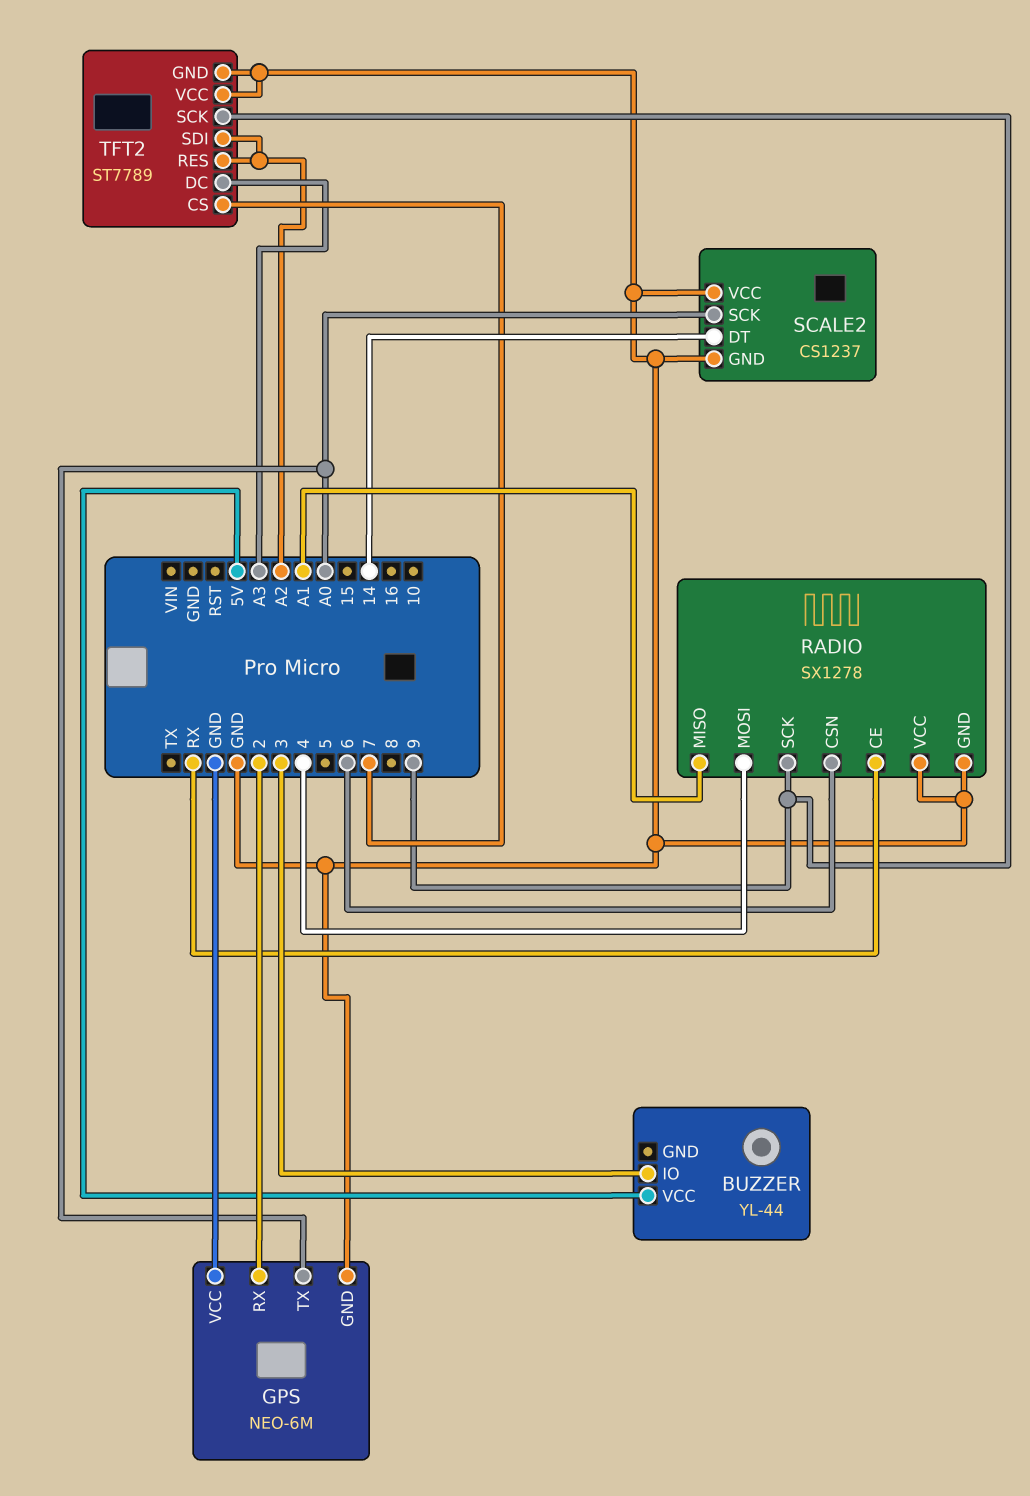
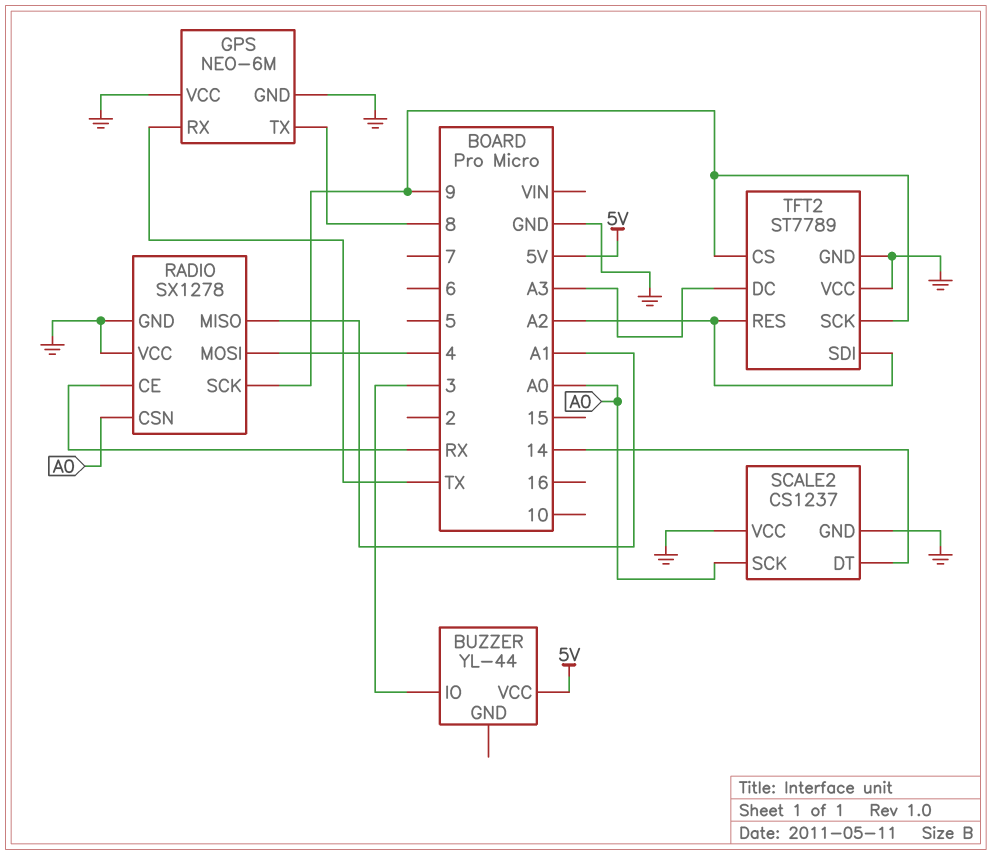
GPS pin RX: 2 -> TX
GPS pin TX: A0 -> 8
RADIO pin CSN: 6 -> A0
TFT2 pin CS: 7 -> 9

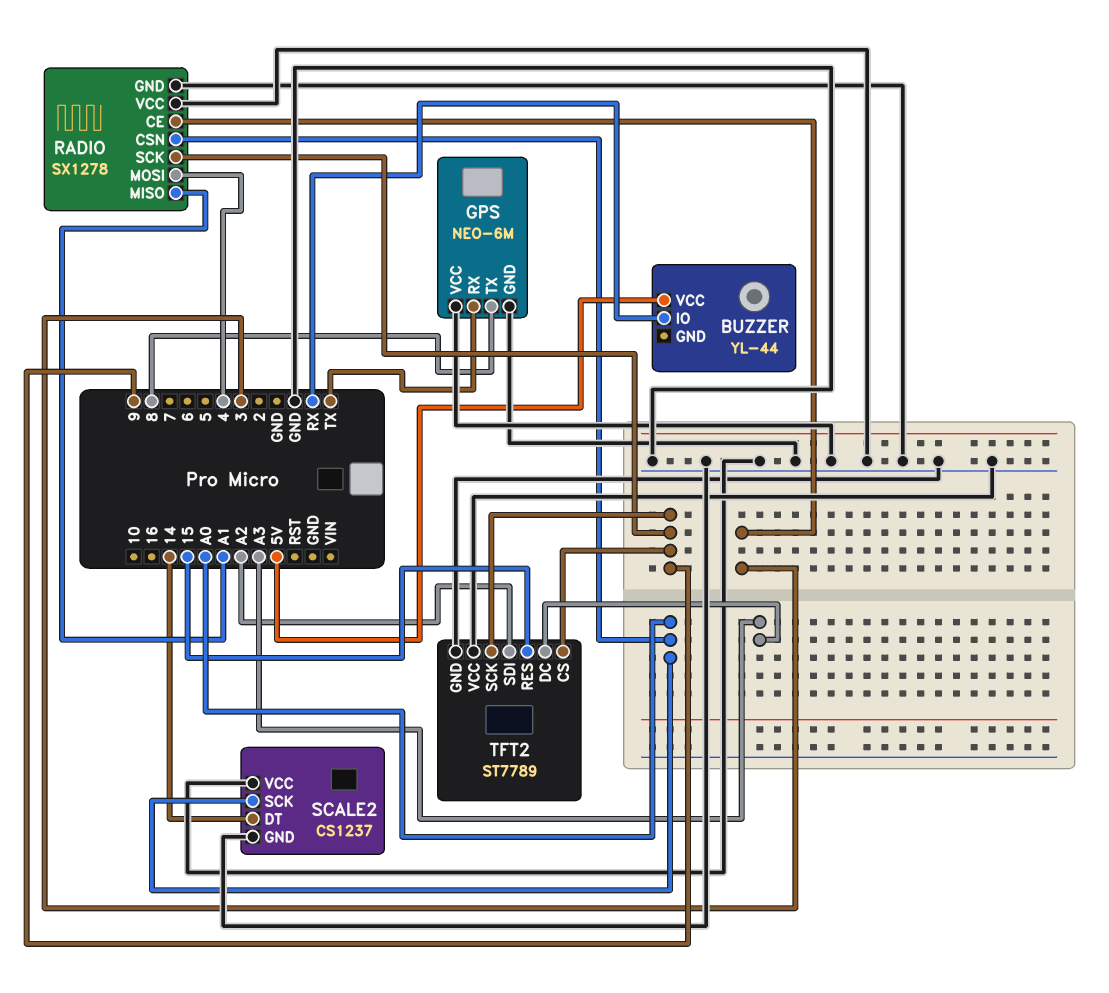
BUZZER pin IO: 3 -> RX
RADIO pin CE: RX -> 3
TFT2 pin RES: A2 -> 15

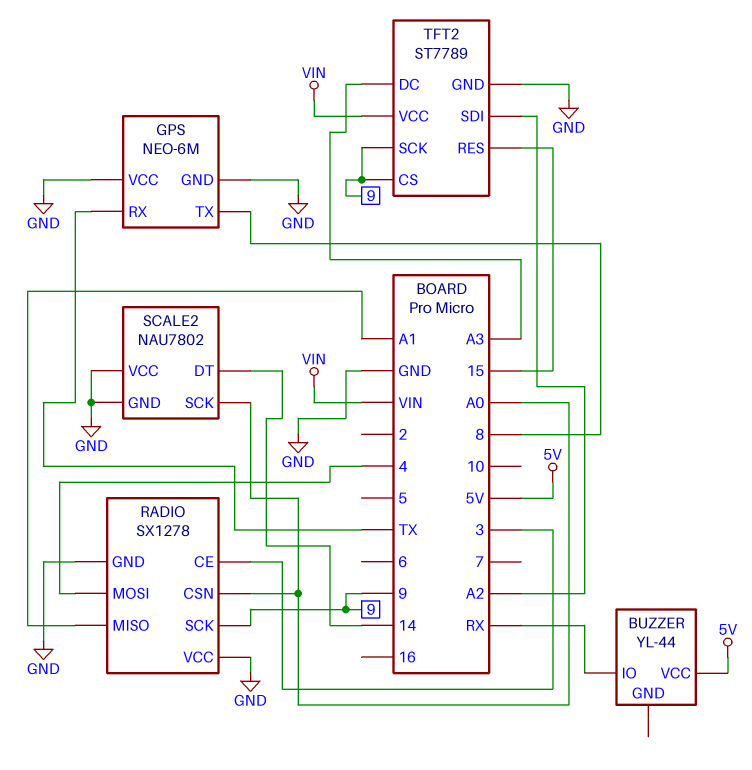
SCALE2: CS1237 -> NAU7802
TFT2 pin VCC: GND -> VIN

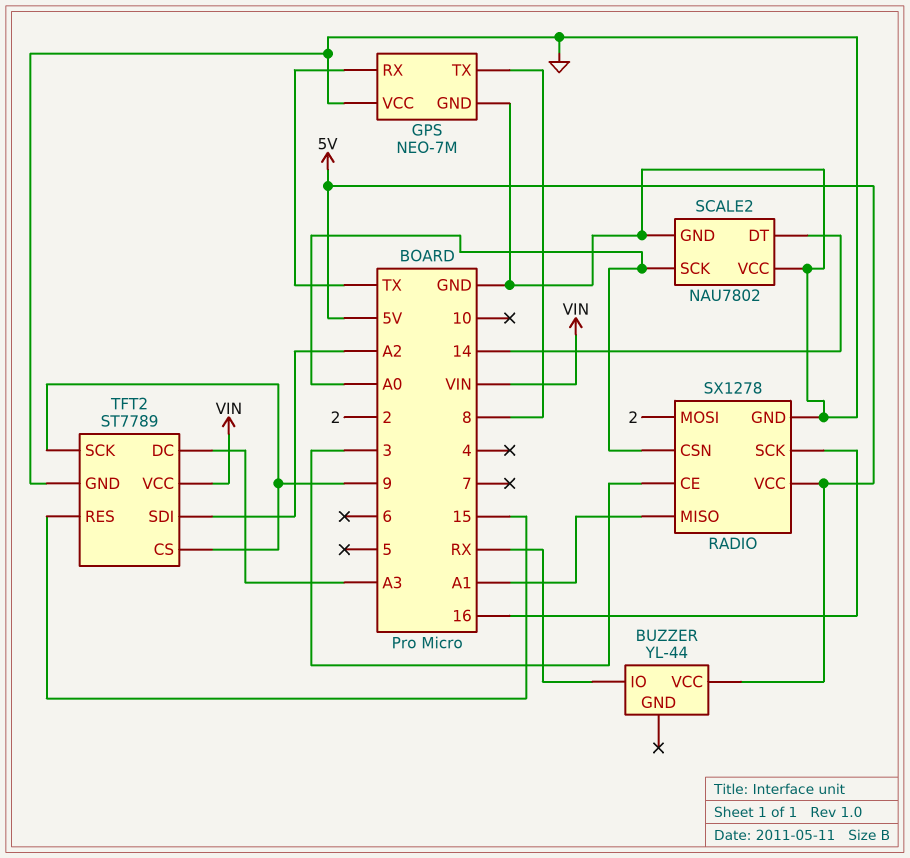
GPS: NEO-6M -> NEO-7M
RADIO pin MOSI: 4 -> 2
RADIO pin SCK: 9 -> 16
RADIO pin VCC: GND -> 5V

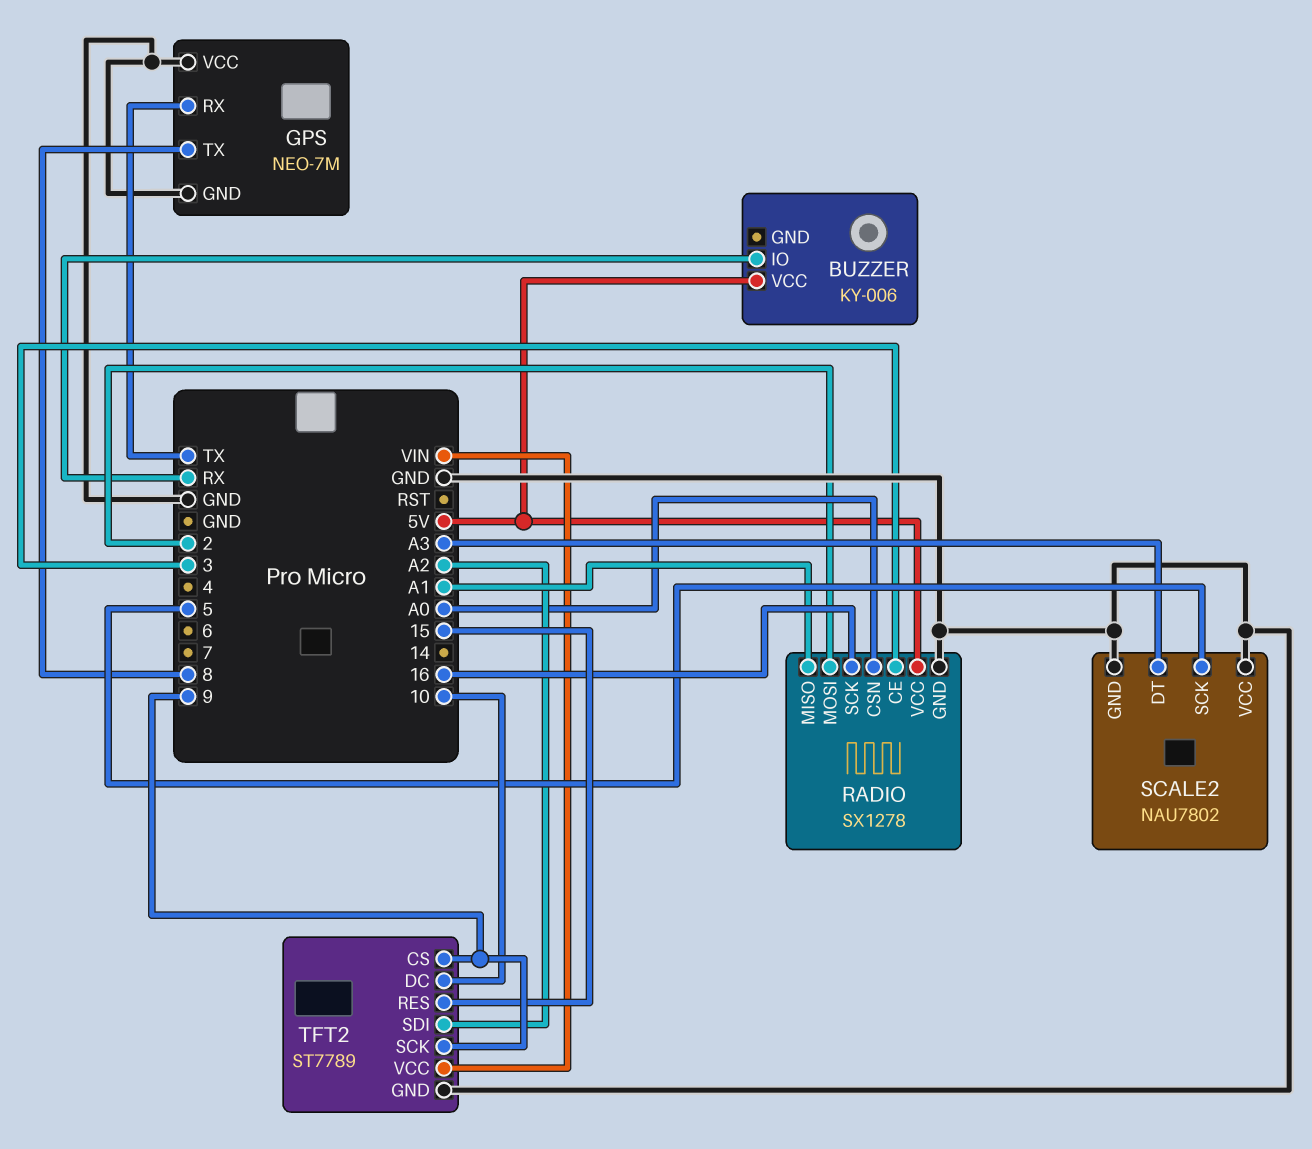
BUZZER: YL-44 -> KY-006
SCALE2 pin DT: 14 -> A3
SCALE2 pin SCK: A0 -> 5
TFT2 pin DC: A3 -> 10

